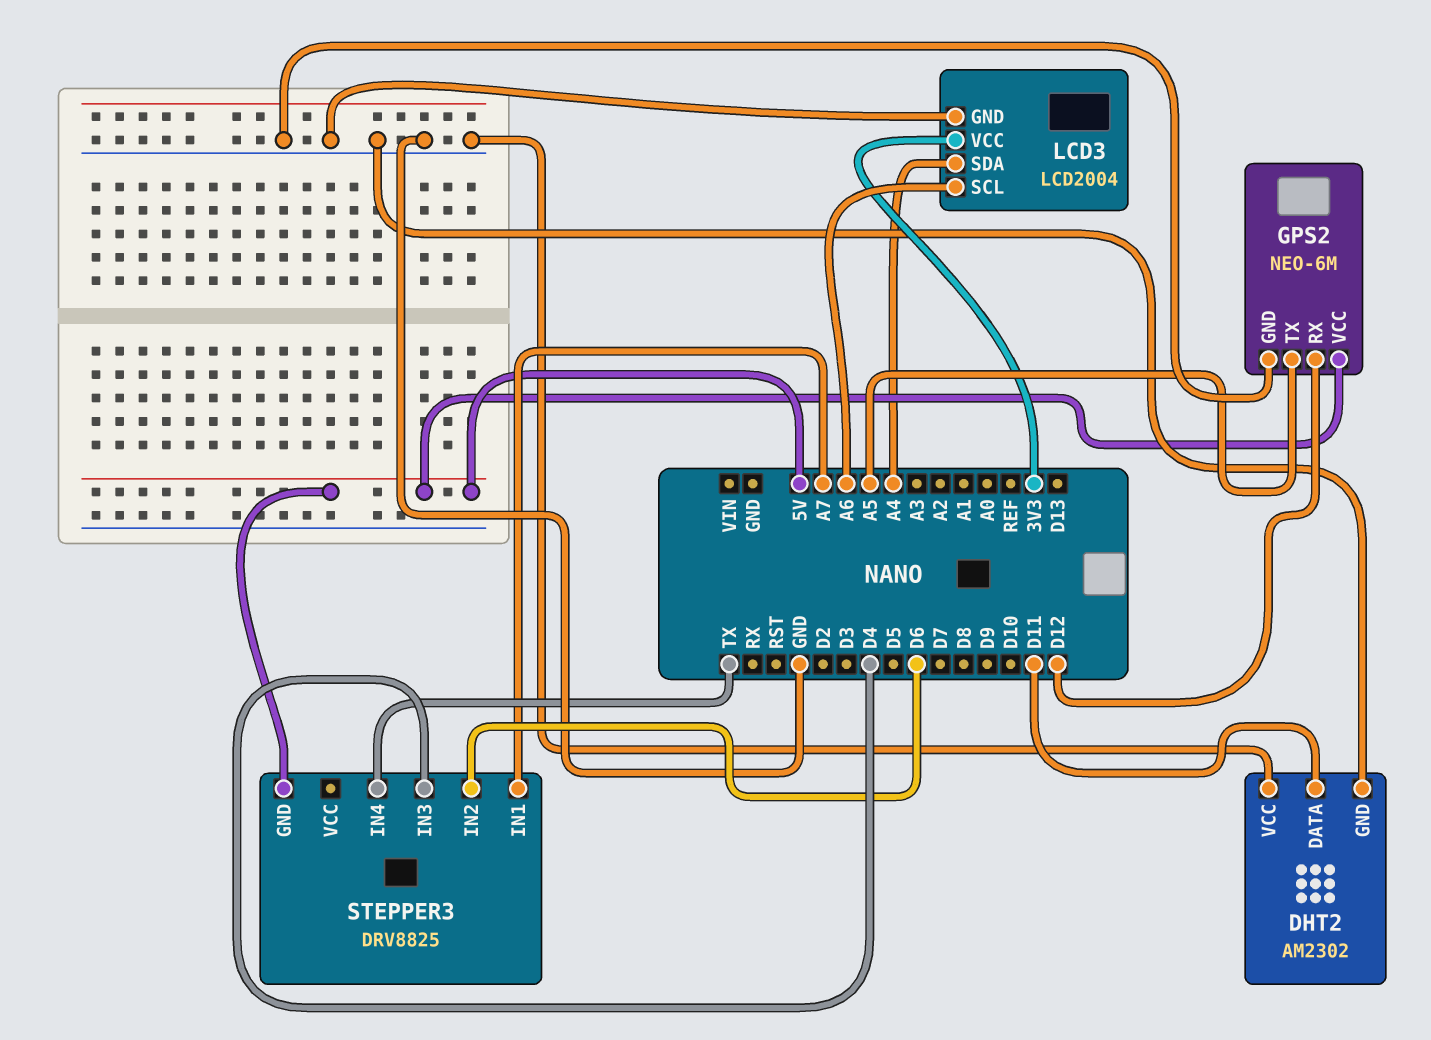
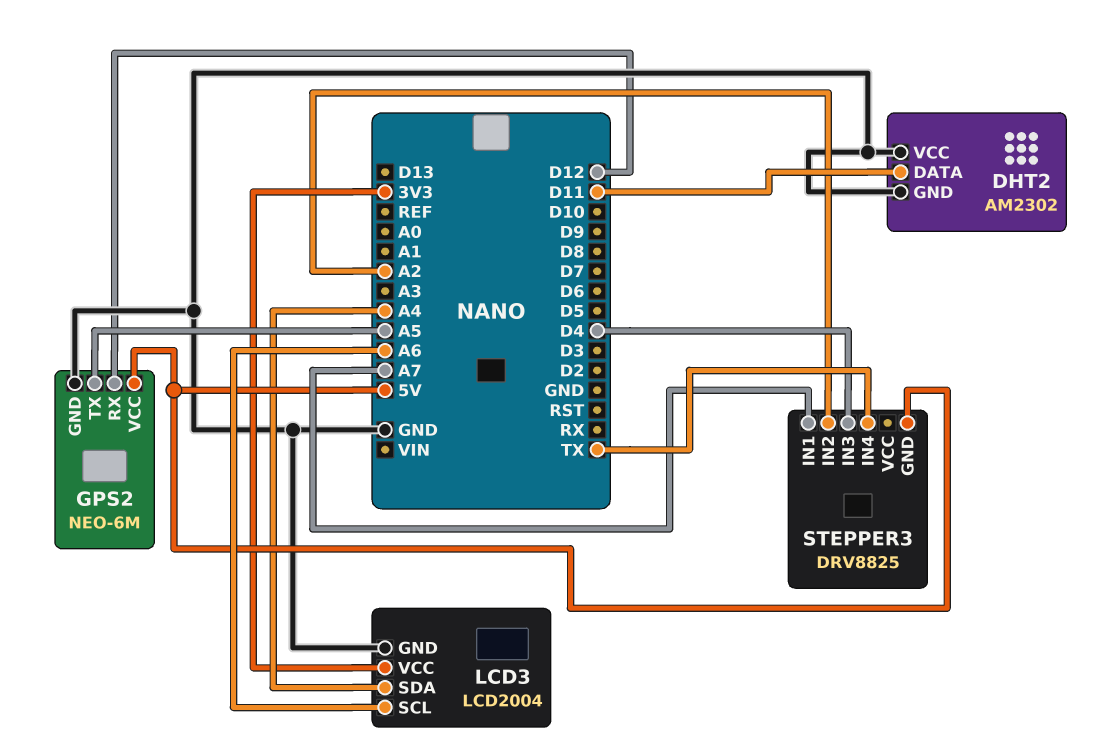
STEPPER3 pin IN2: D6 -> A2

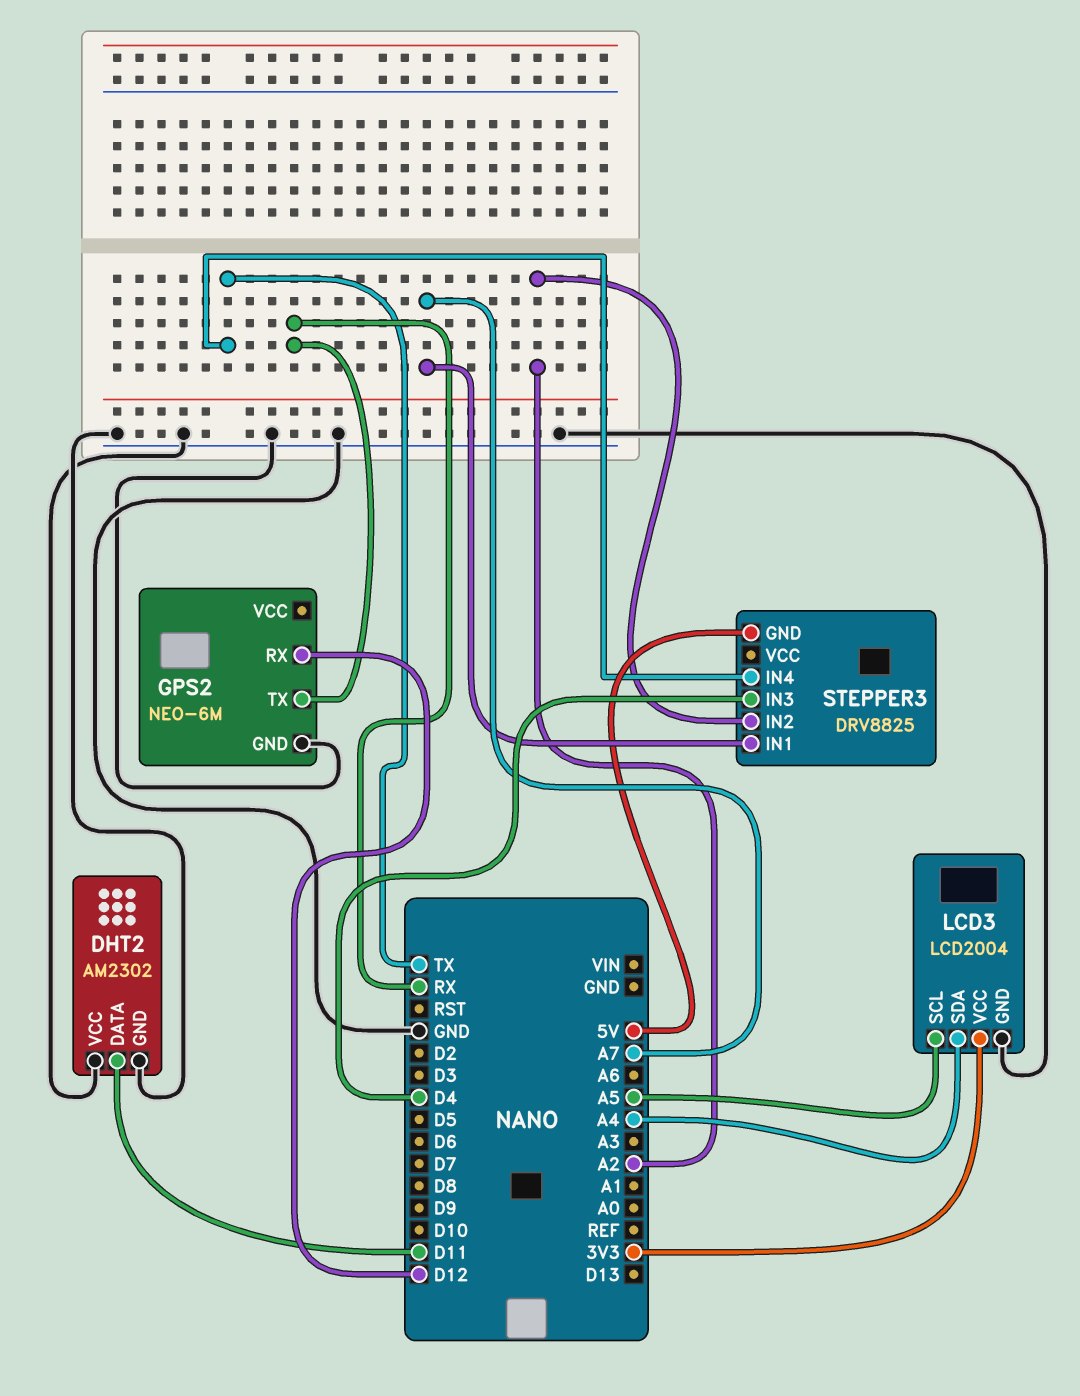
GPS2 pin TX: A5 -> RX
GPS2 pin VCC: 5V -> none
LCD3 pin SCL: A6 -> A5

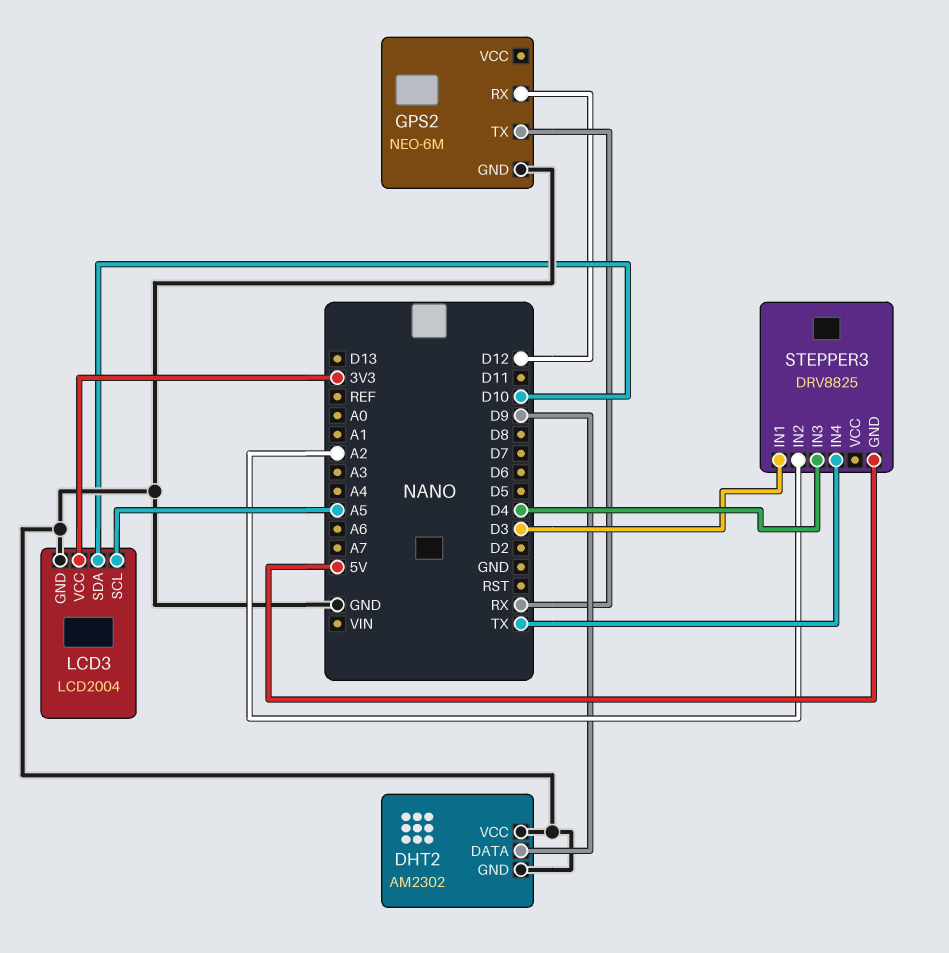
DHT2 pin DATA: D11 -> D9
LCD3 pin SDA: A4 -> D10
STEPPER3 pin IN1: A7 -> D3

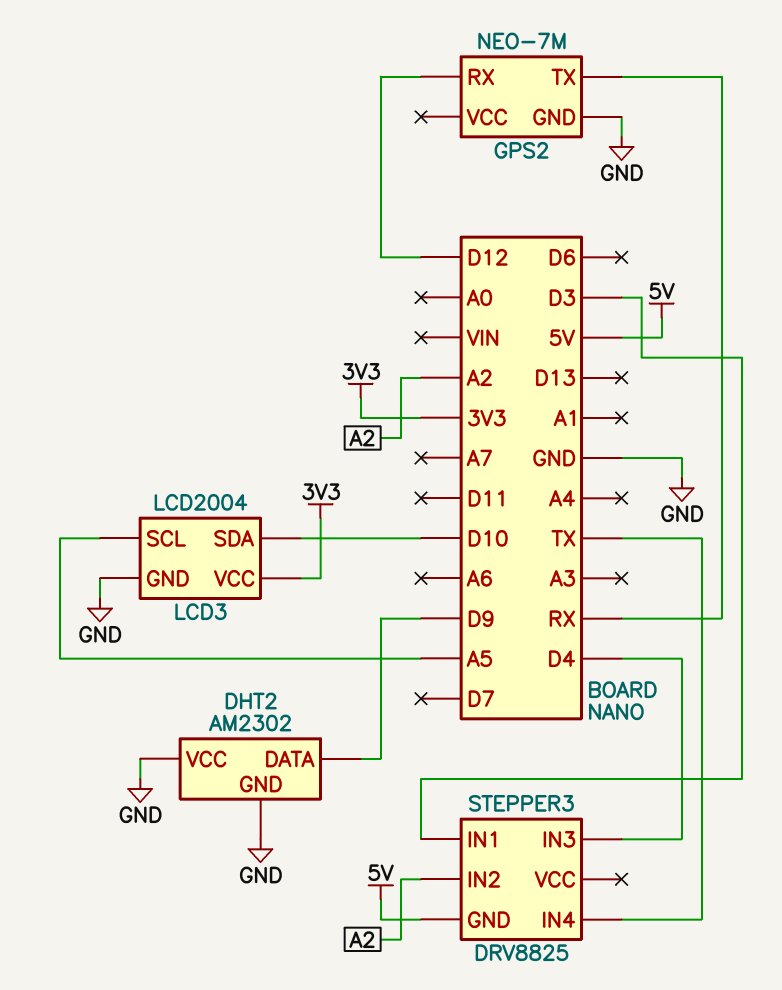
GPS2: NEO-6M -> NEO-7M

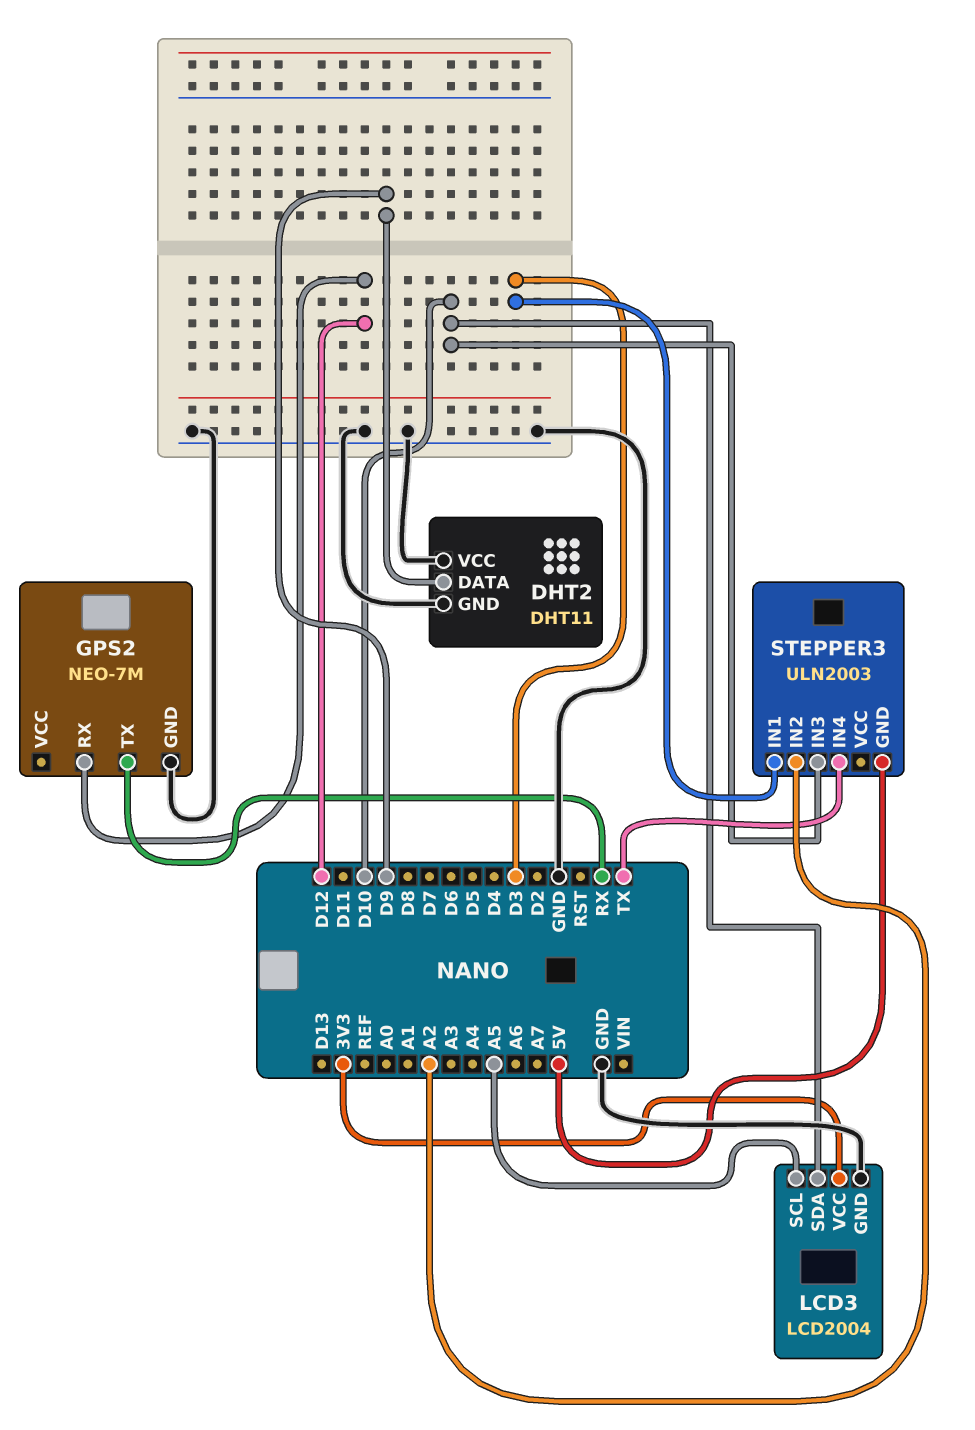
DHT2: AM2302 -> DHT11
STEPPER3: DRV8825 -> ULN2003
STEPPER3 pin IN3: D4 -> D10

